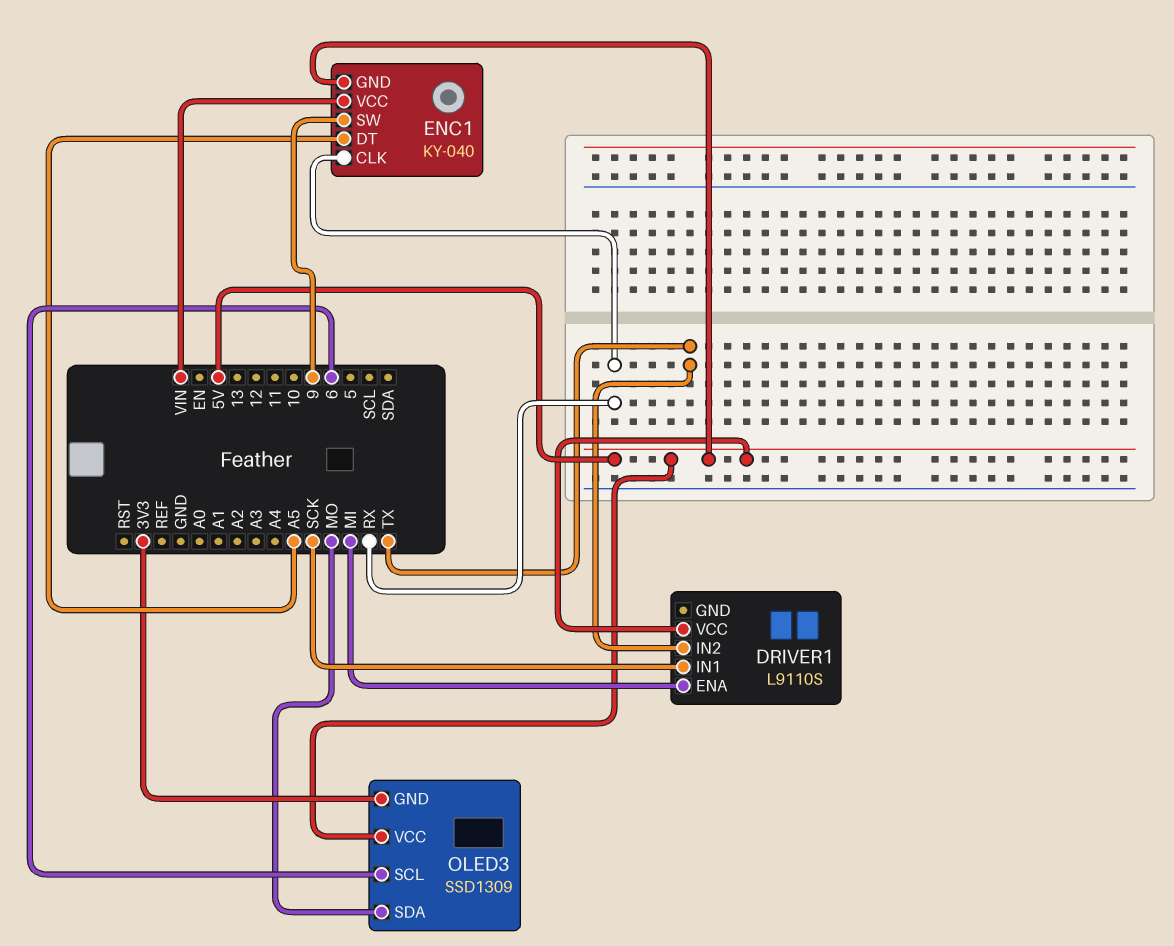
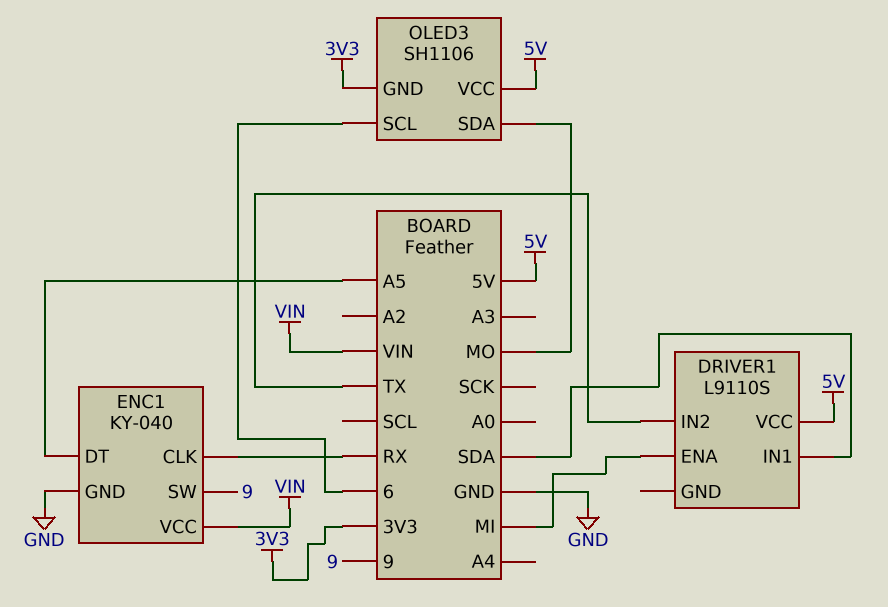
DRIVER1 pin IN1: SCK -> SDA
ENC1 pin GND: 5V -> GND
OLED3: SSD1309 -> SH1106

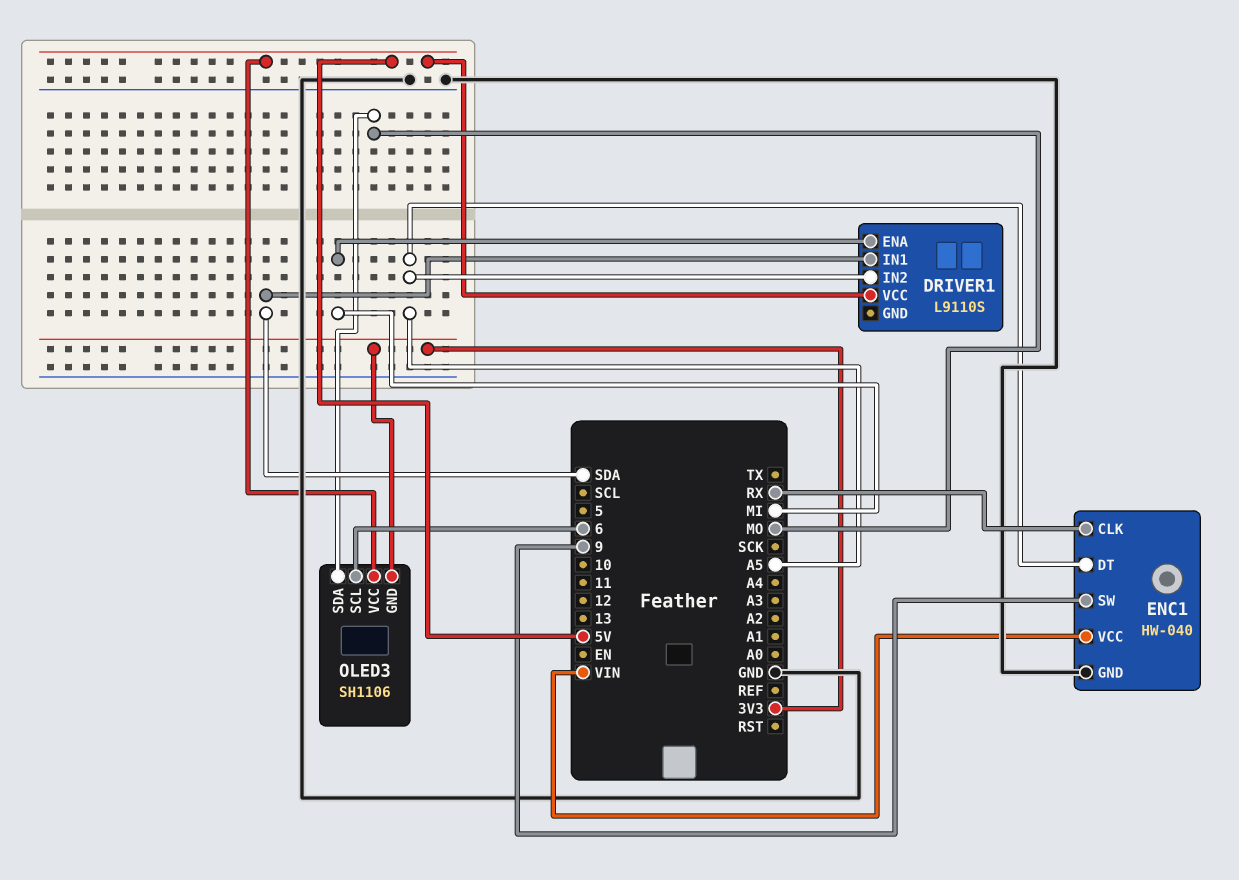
DRIVER1 pin IN2: TX -> A5
ENC1: KY-040 -> HW-040

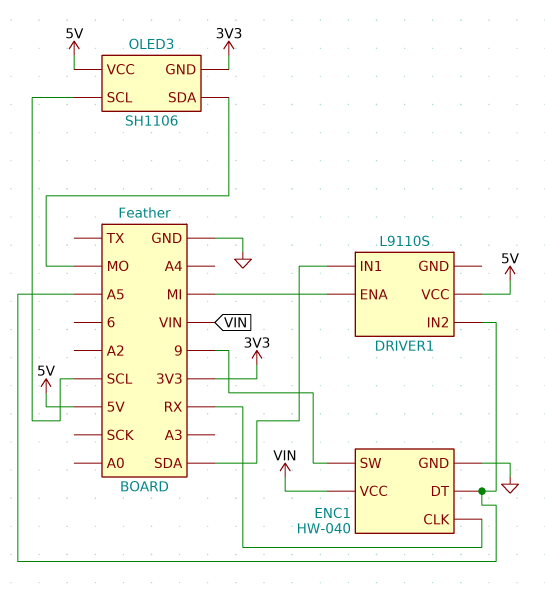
OLED3 pin SCL: 6 -> SCL

